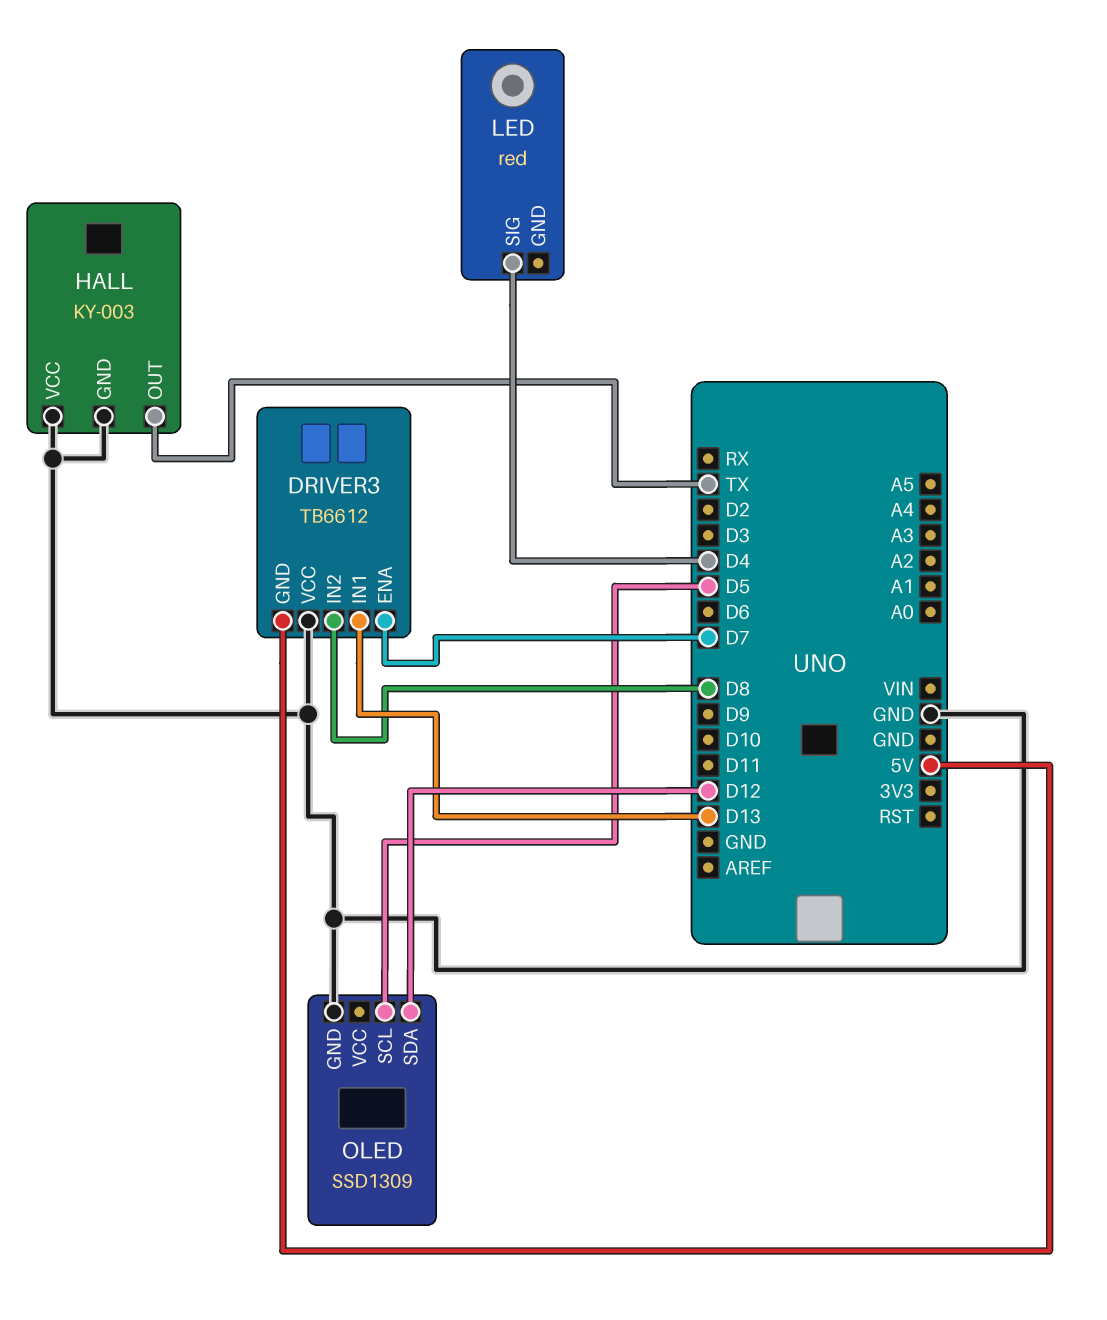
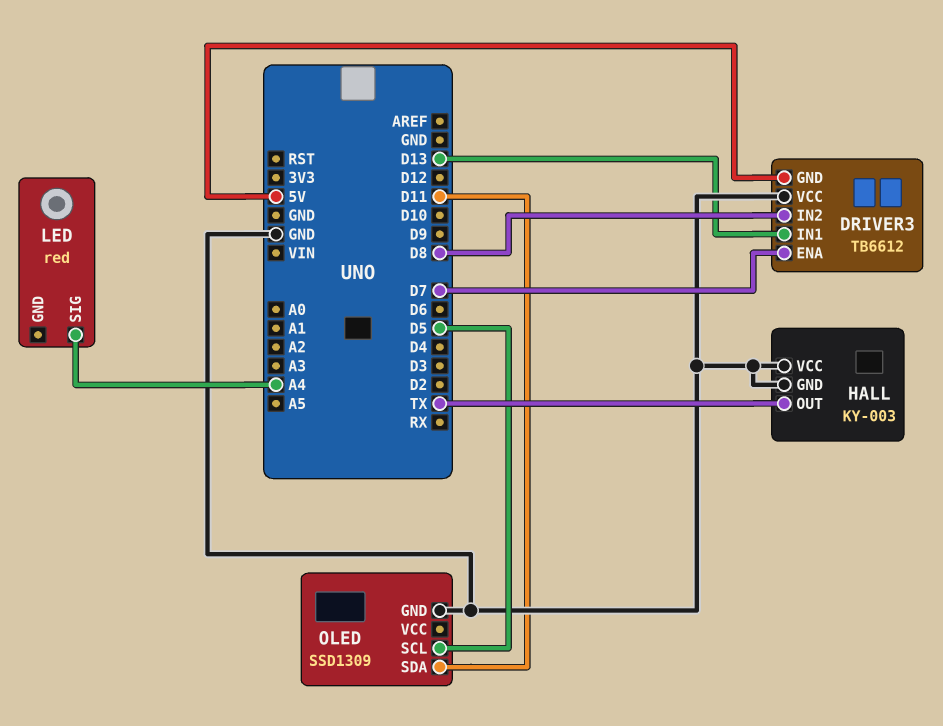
LED pin SIG: D4 -> A4
OLED pin SDA: D12 -> D11

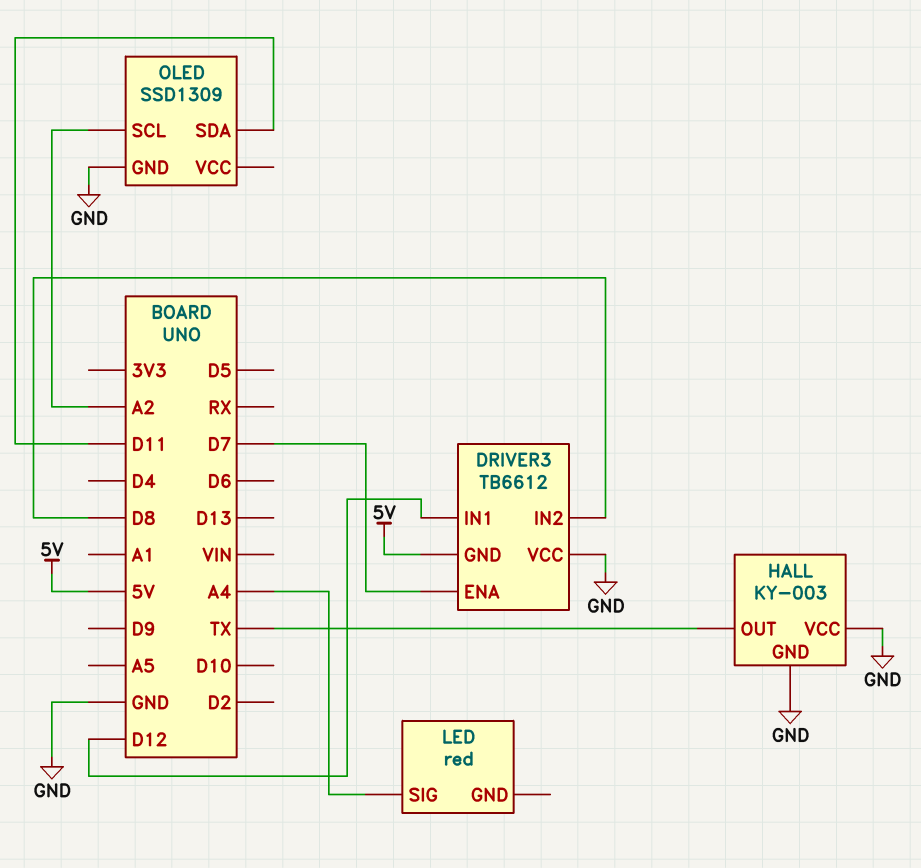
DRIVER3 pin IN1: D13 -> D12
OLED pin SCL: D5 -> A2

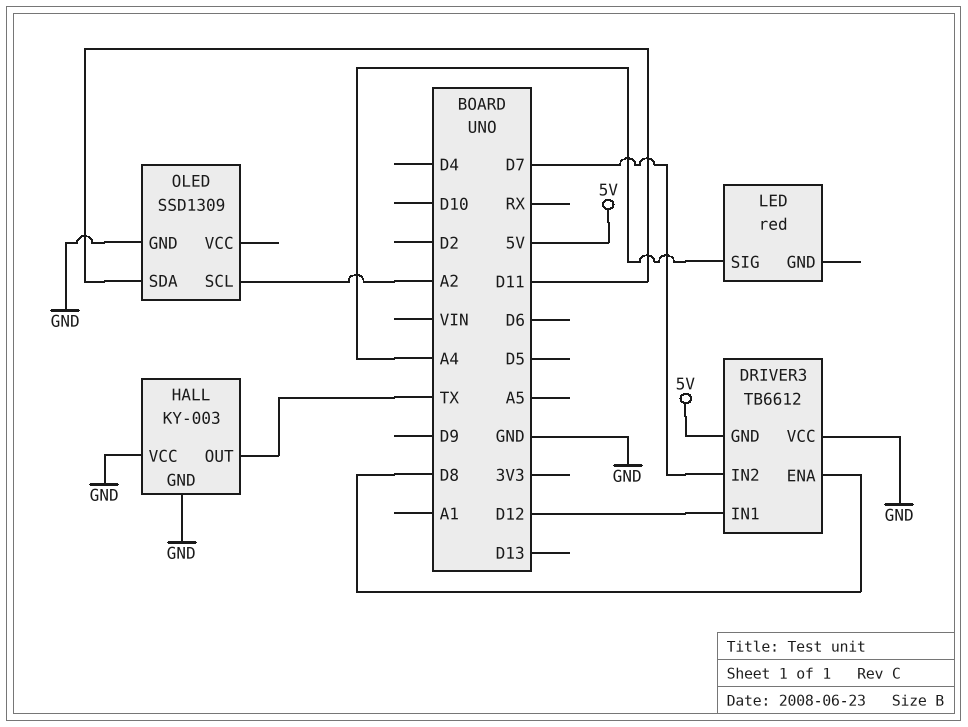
DRIVER3 pin ENA: D7 -> D8
DRIVER3 pin IN2: D8 -> D7

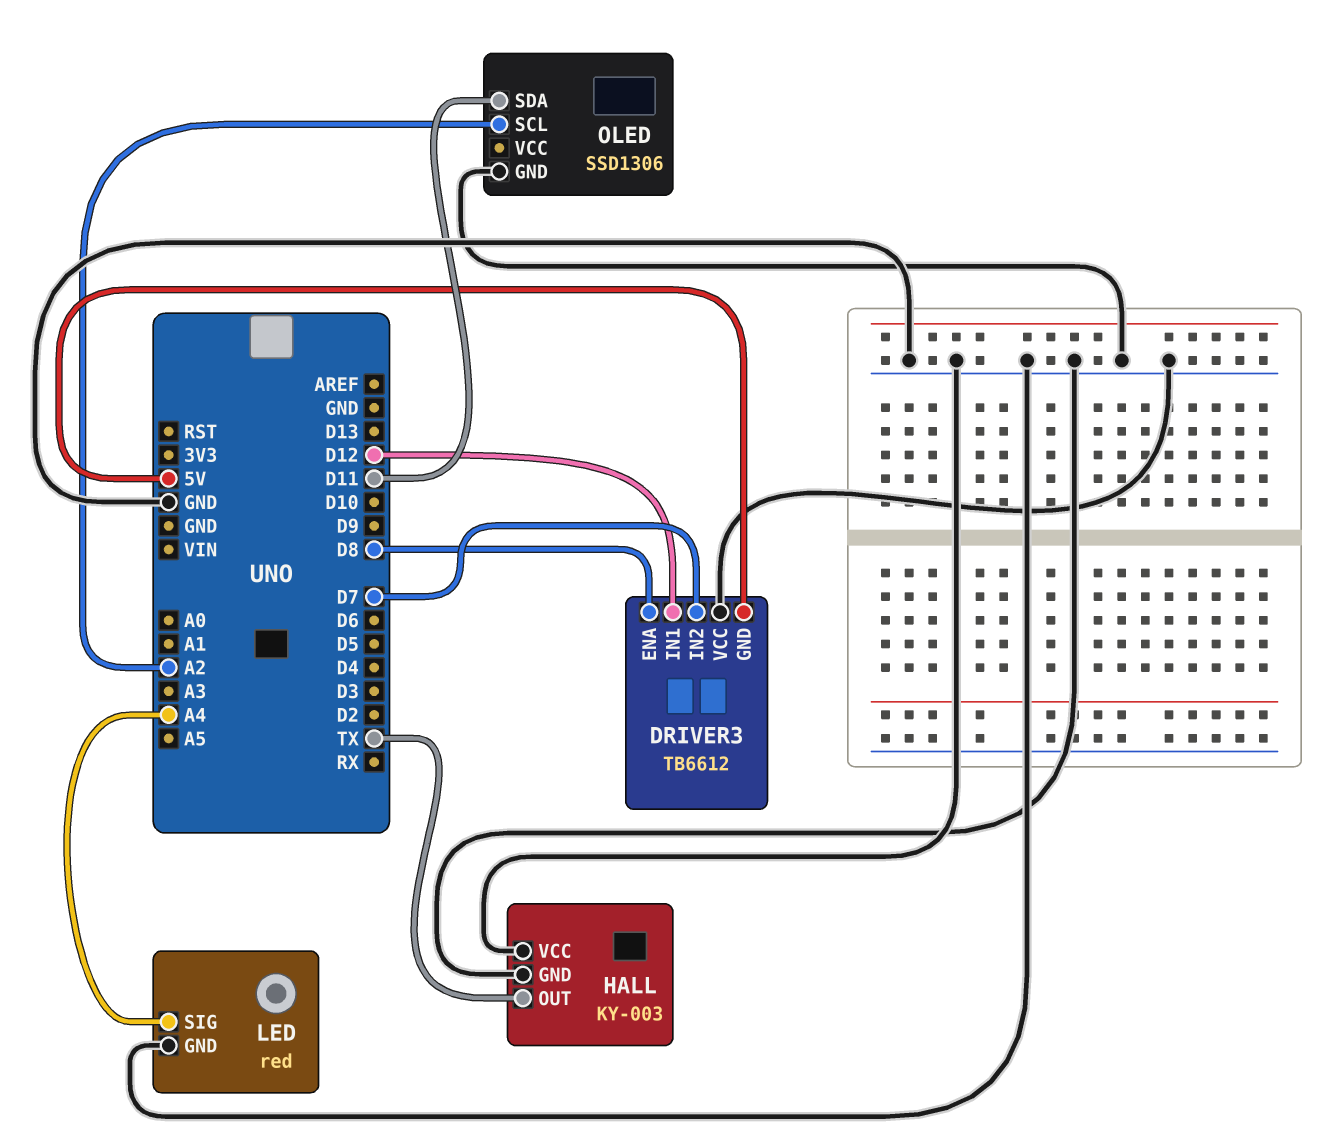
LED pin GND: none -> GND
OLED: SSD1309 -> SSD1306

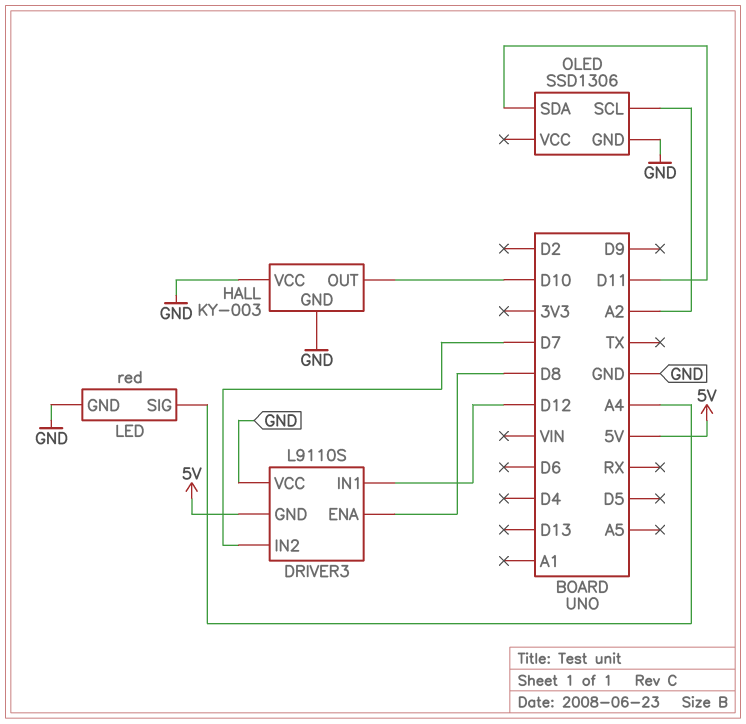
DRIVER3: TB6612 -> L9110S
HALL pin OUT: TX -> D10

